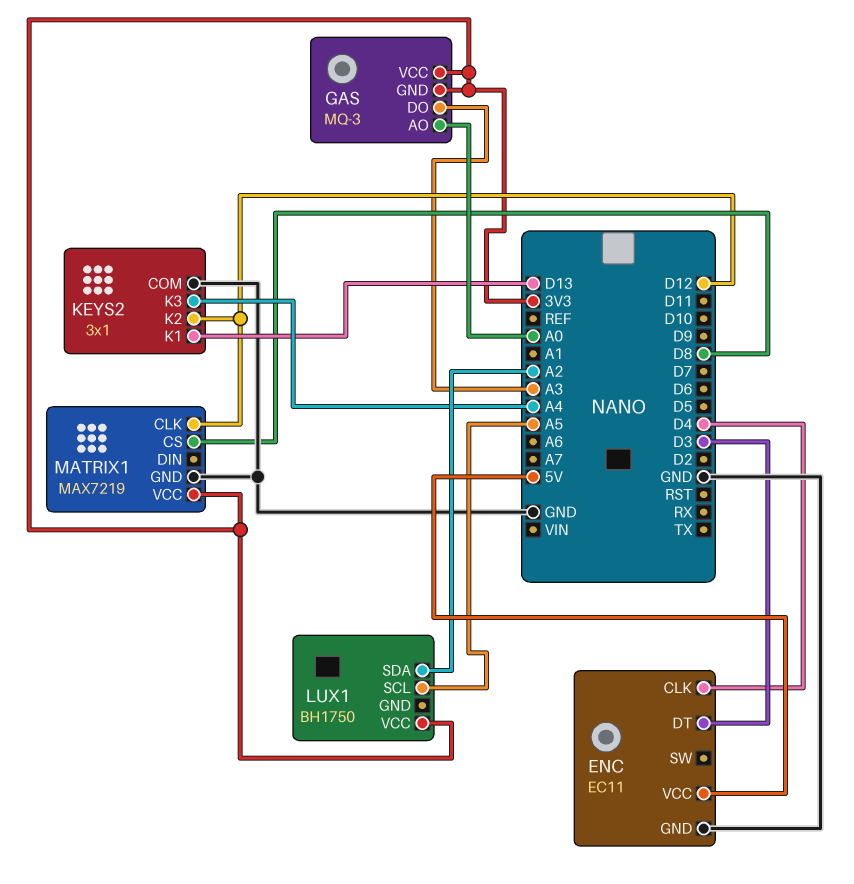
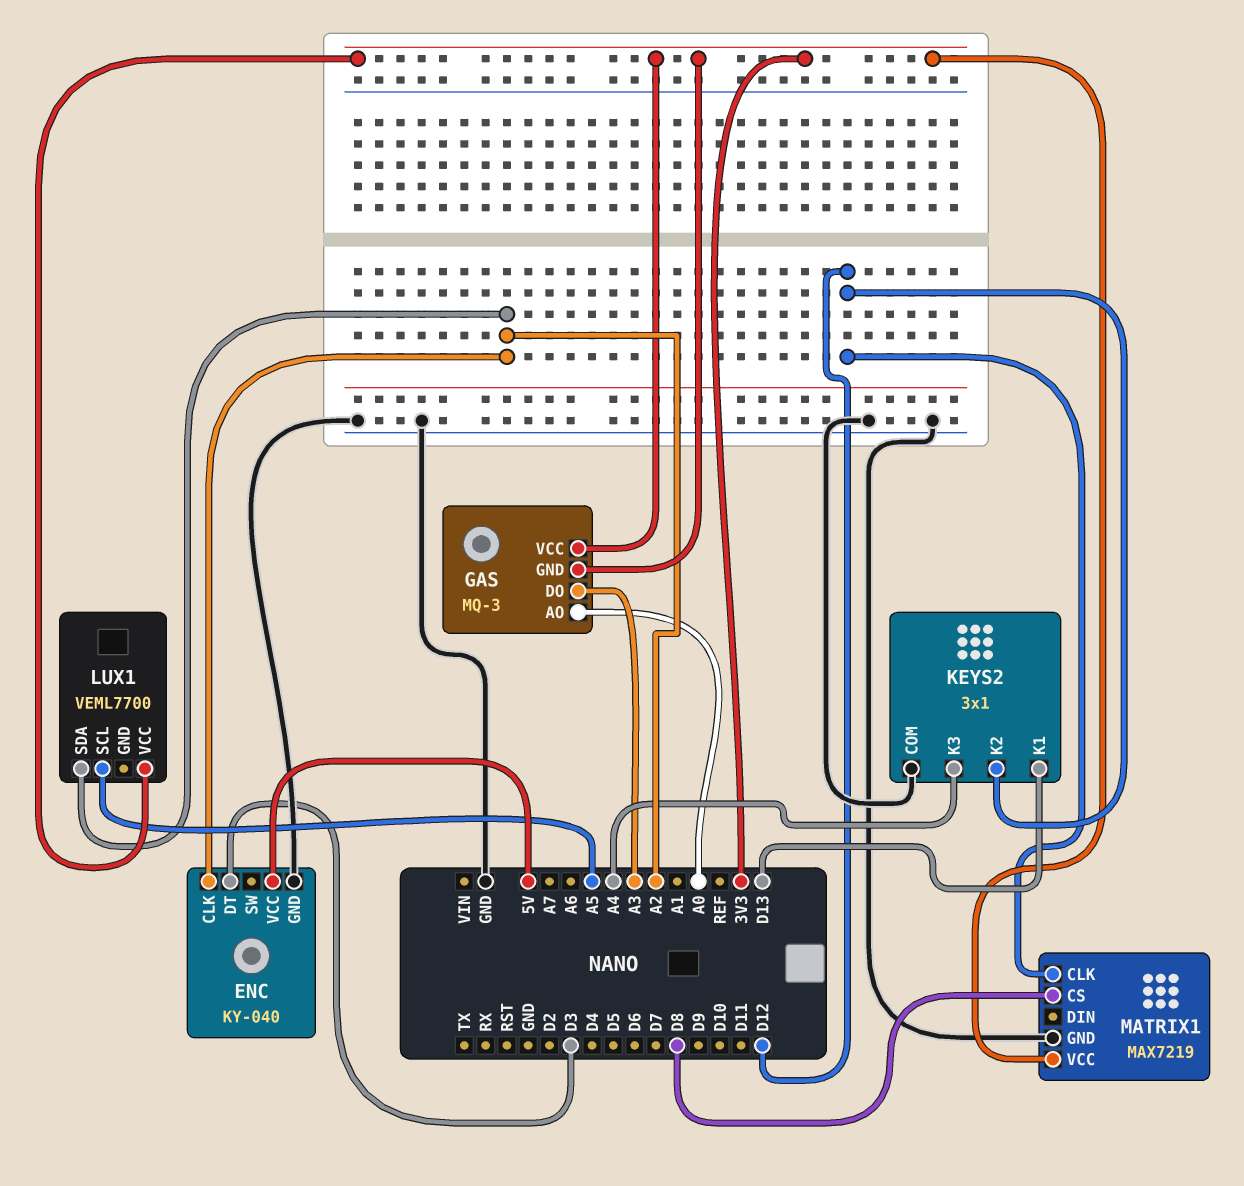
ENC: EC11 -> KY-040
ENC pin CLK: D4 -> A2
LUX1: BH1750 -> VEML7700

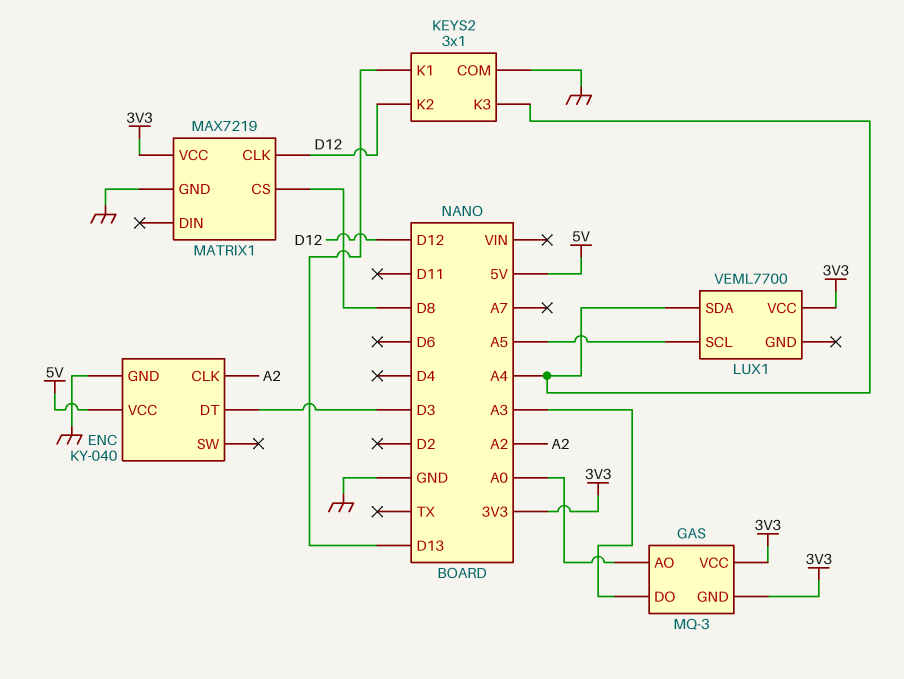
LUX1 pin SDA: A2 -> A4

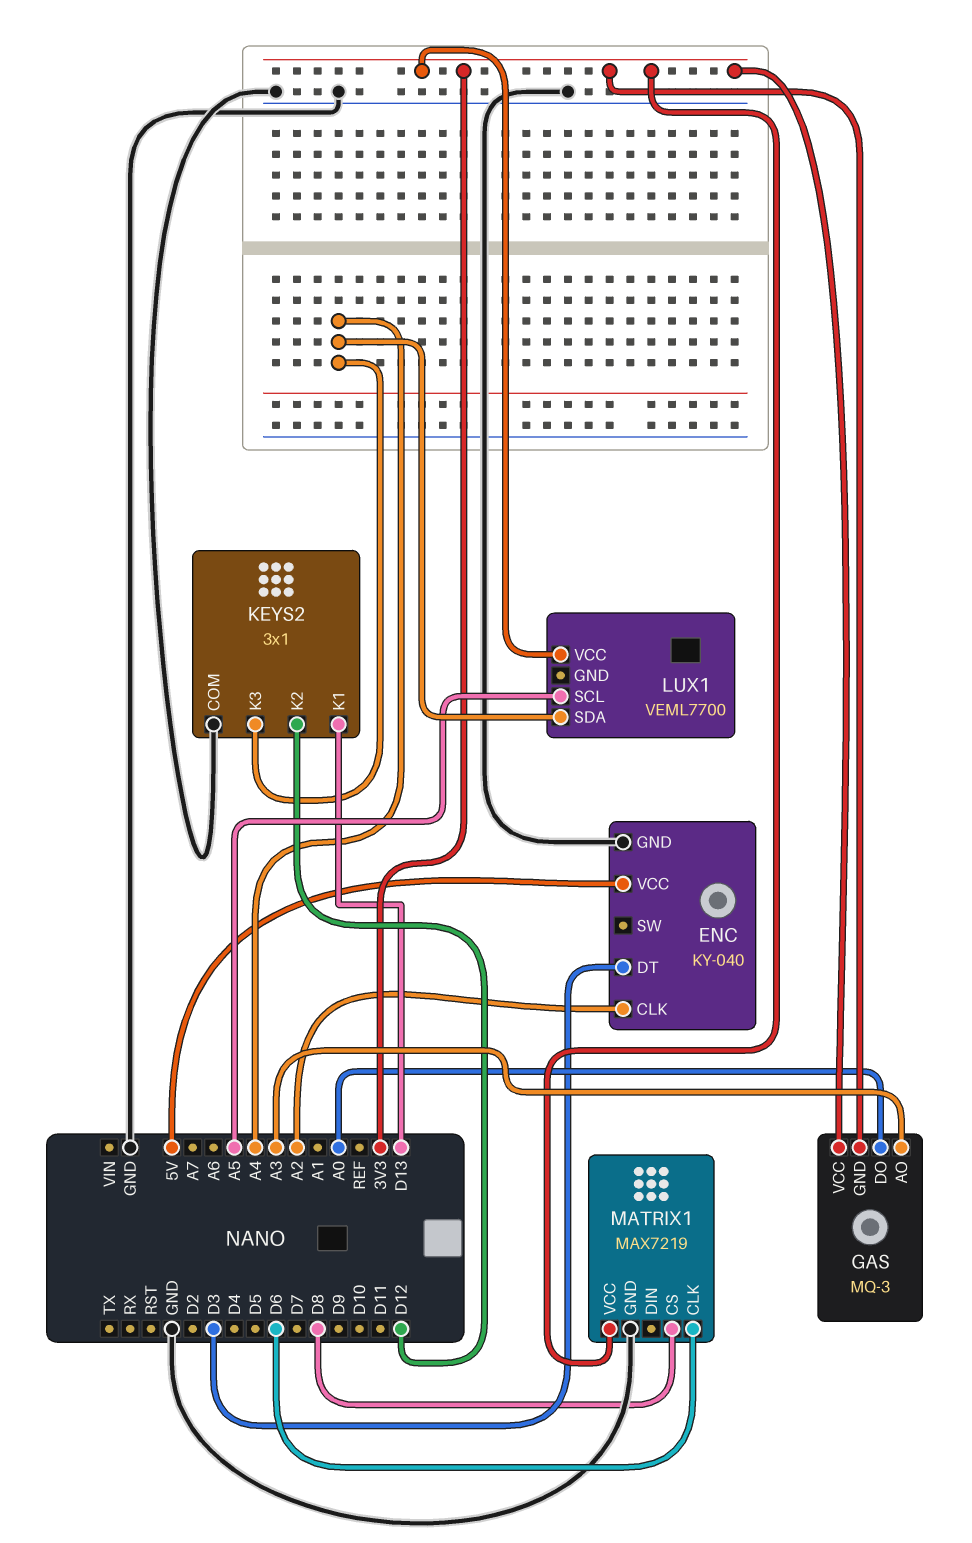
GAS pin AO: A0 -> A3
GAS pin DO: A3 -> A0
MATRIX1 pin CLK: D12 -> D6

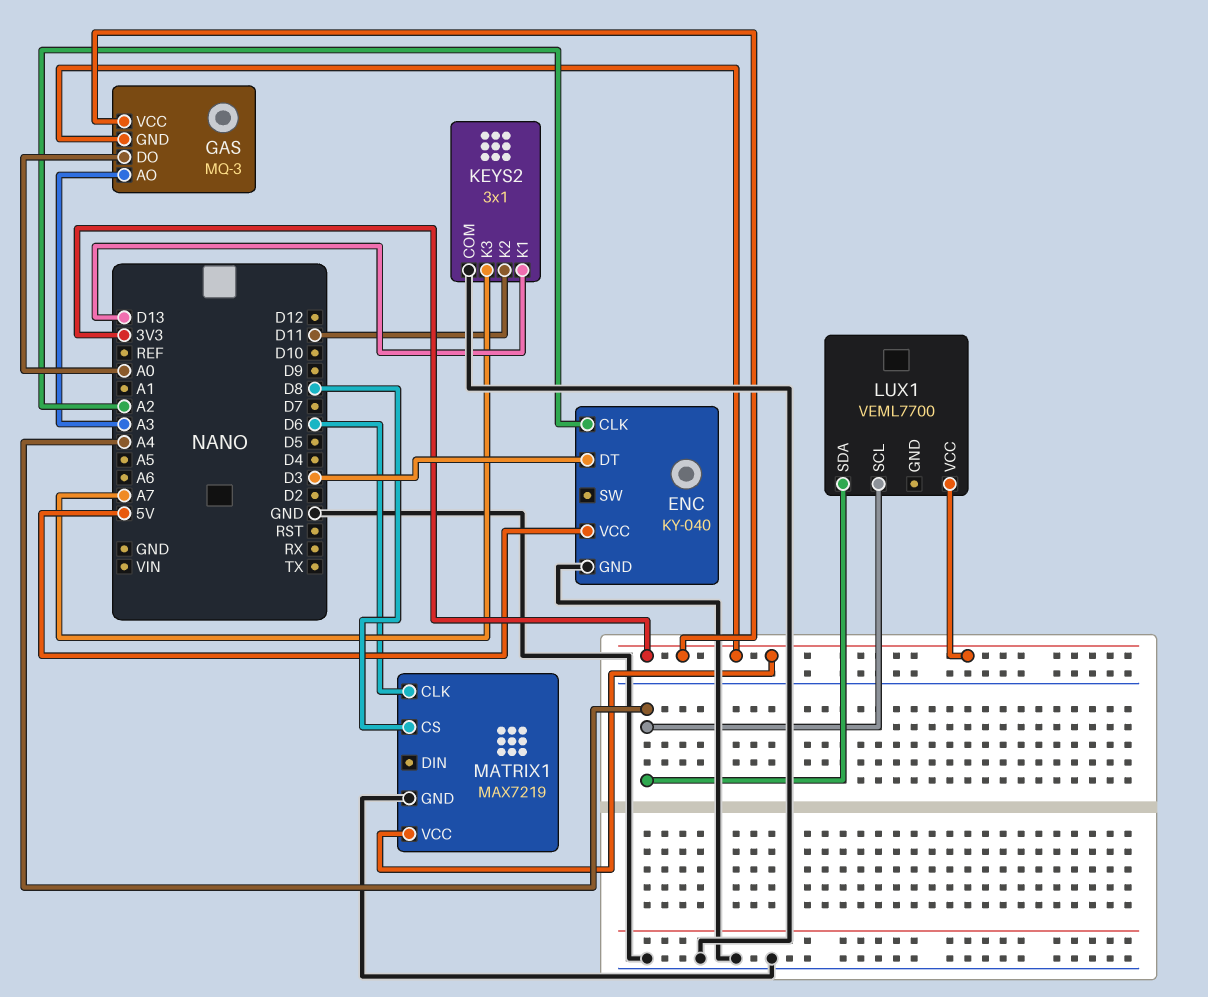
KEYS2 pin K2: D12 -> D11
KEYS2 pin K3: A4 -> A7
LUX1 pin SCL: A5 -> A4

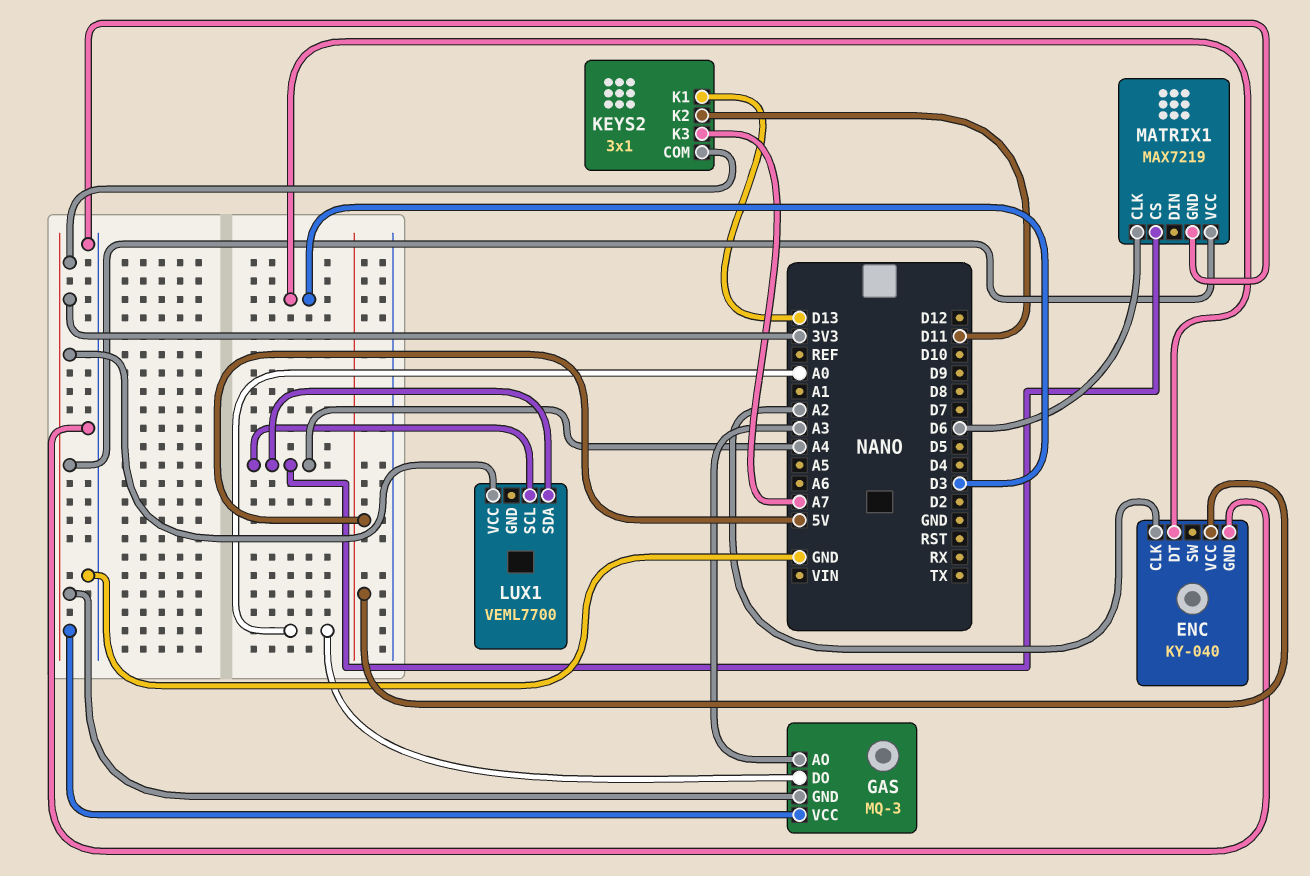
KEYS2 pin COM: GND -> 3V3
MATRIX1 pin CS: D8 -> A4

